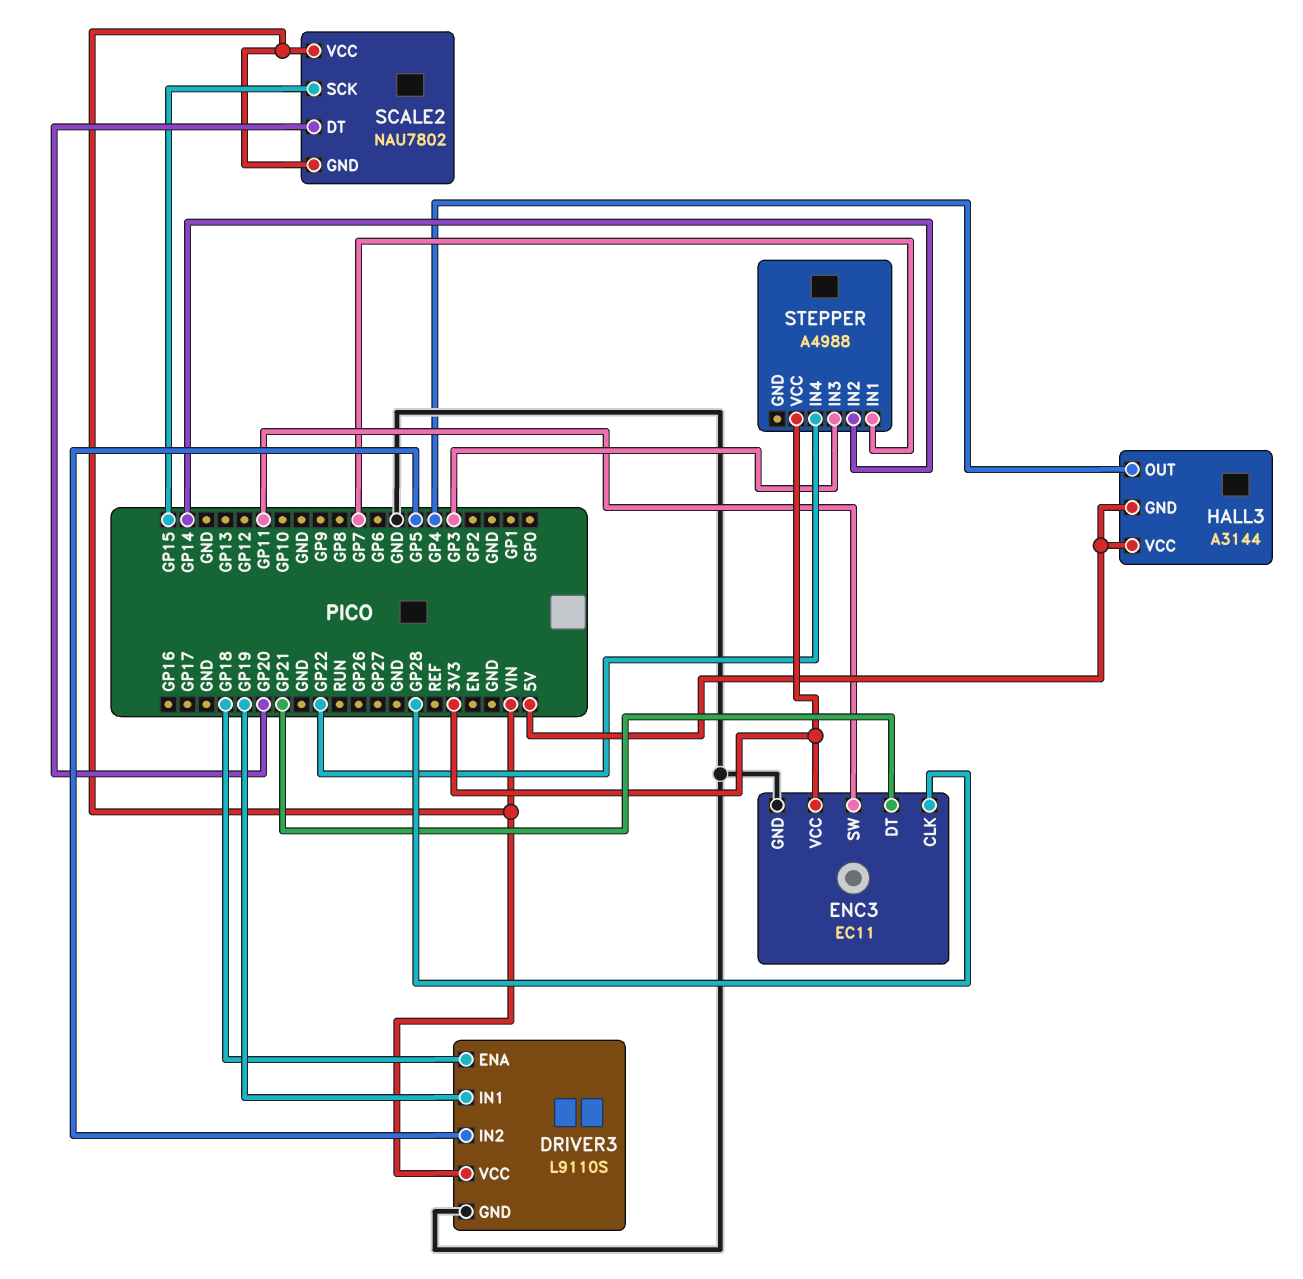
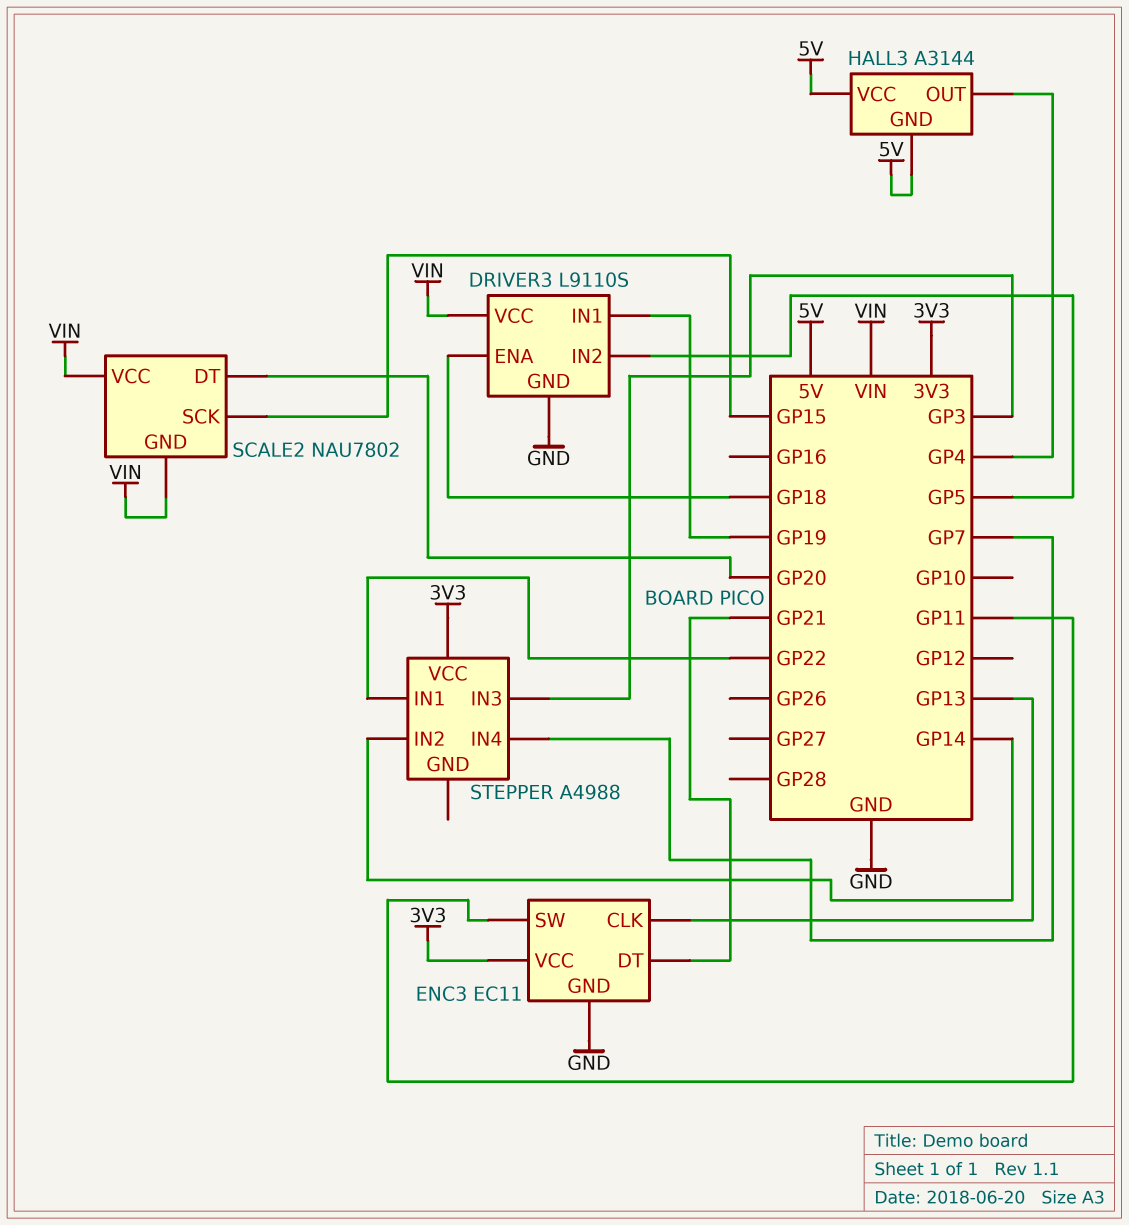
ENC3 pin CLK: GP28 -> GP13
STEPPER pin IN1: GP7 -> GP22
STEPPER pin IN4: GP22 -> GP7

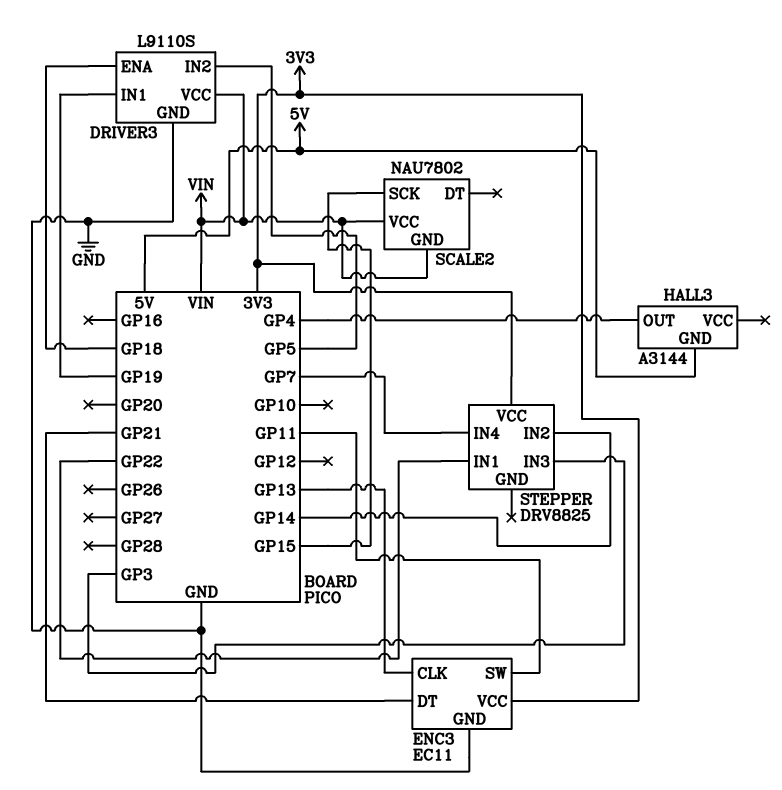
HALL3 pin VCC: 5V -> none
SCALE2 pin DT: GP20 -> none
STEPPER: A4988 -> DRV8825

